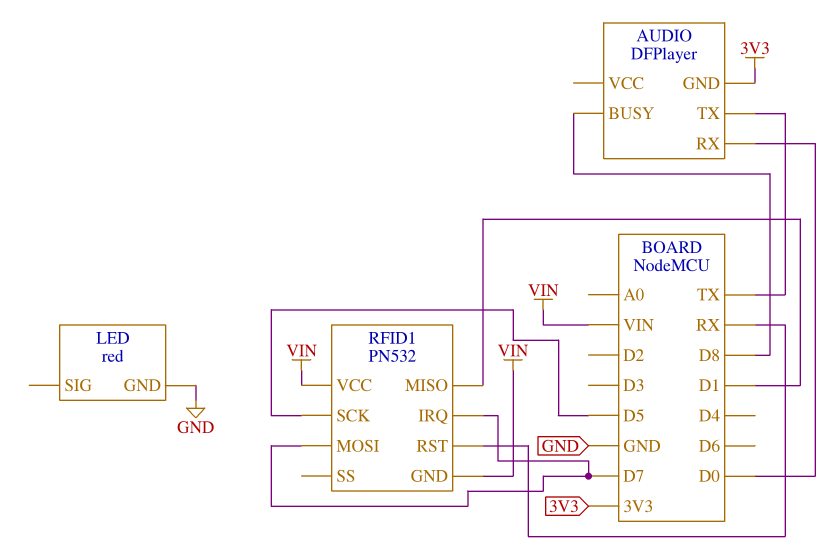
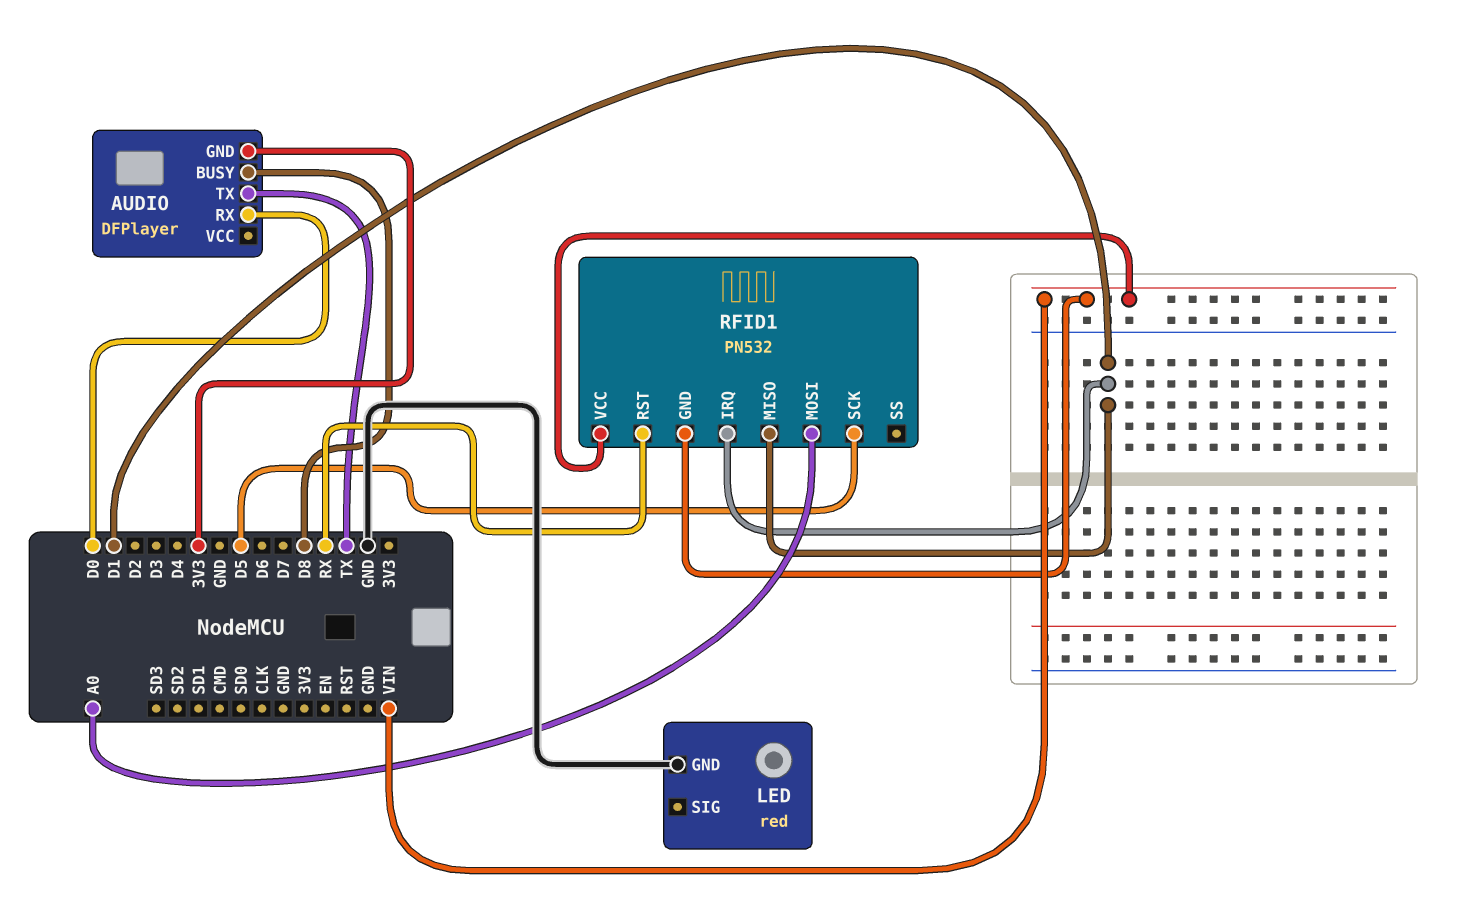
RFID1 pin IRQ: D7 -> D1
RFID1 pin MOSI: D7 -> A0

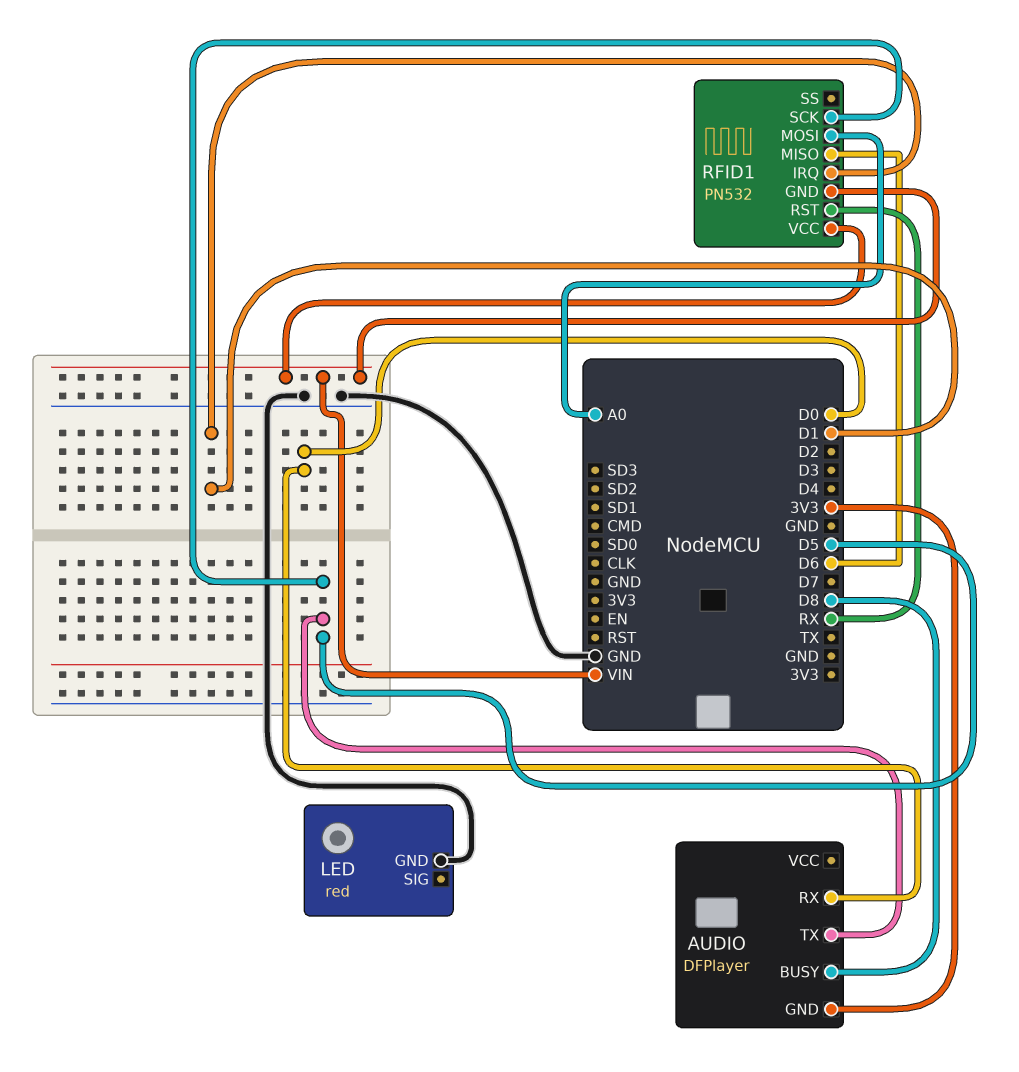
AUDIO pin TX: TX -> D5
RFID1 pin MISO: D1 -> D6

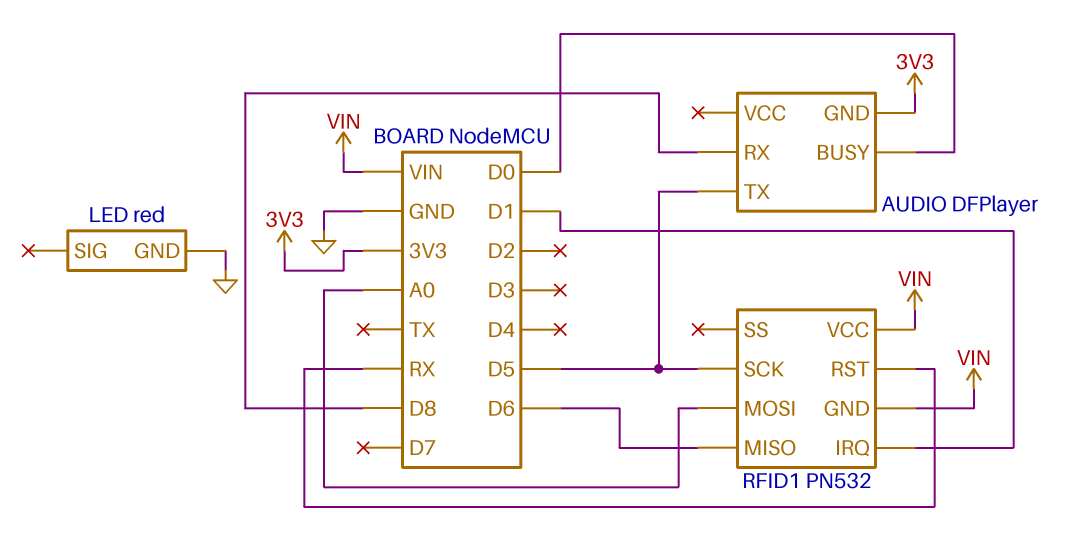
AUDIO pin BUSY: D8 -> D0
AUDIO pin RX: D0 -> D8

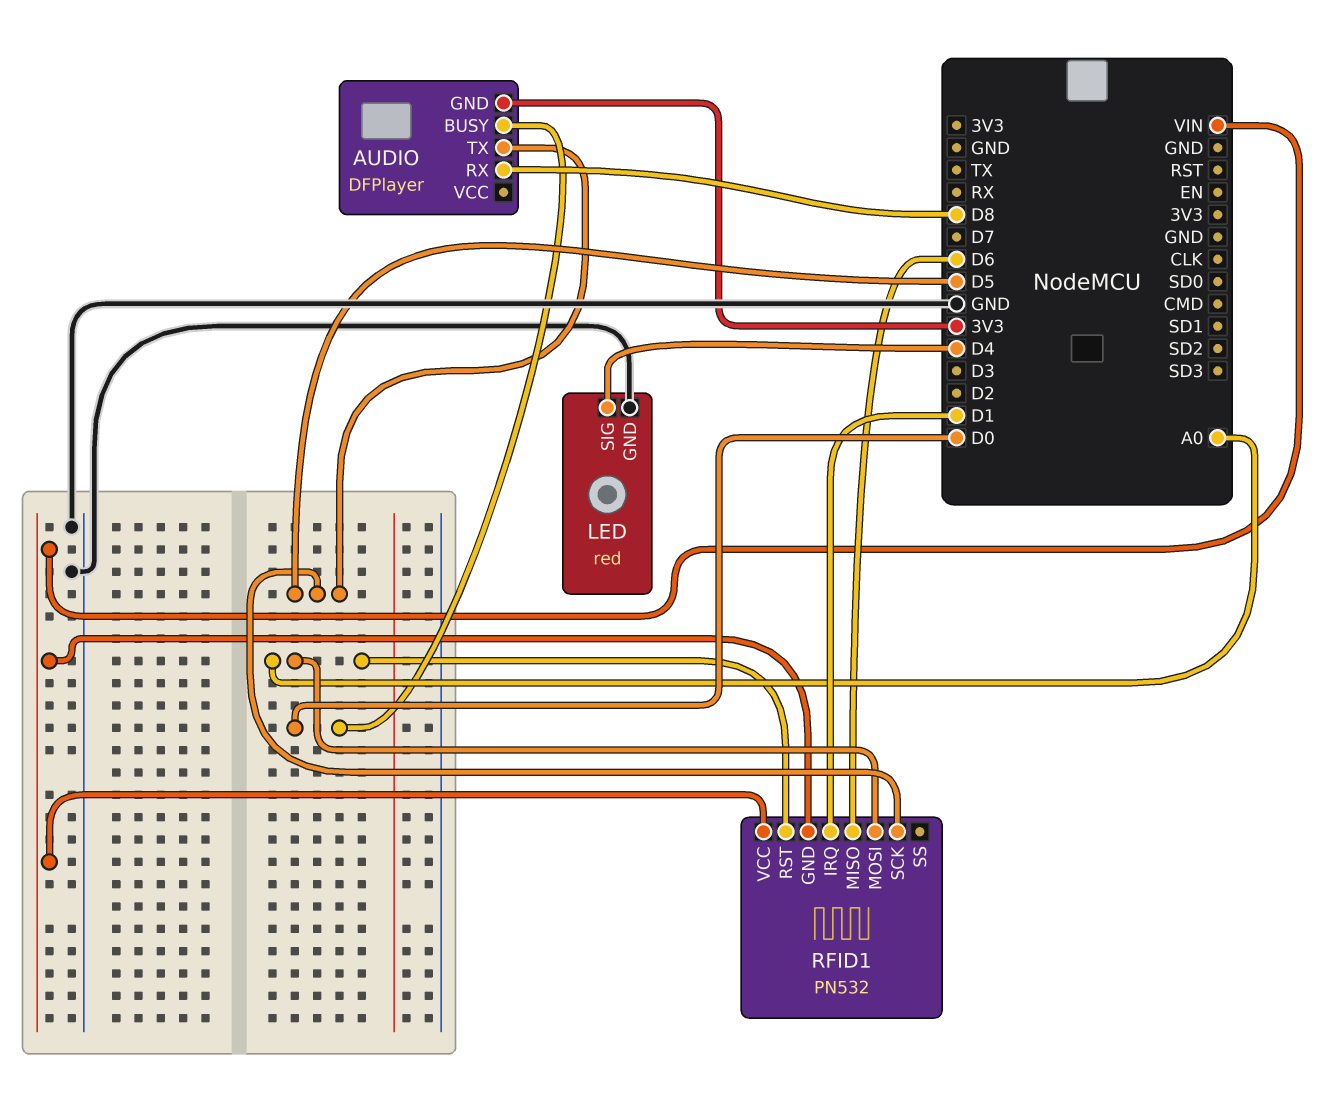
LED pin SIG: none -> D4
RFID1 pin RST: RX -> A0

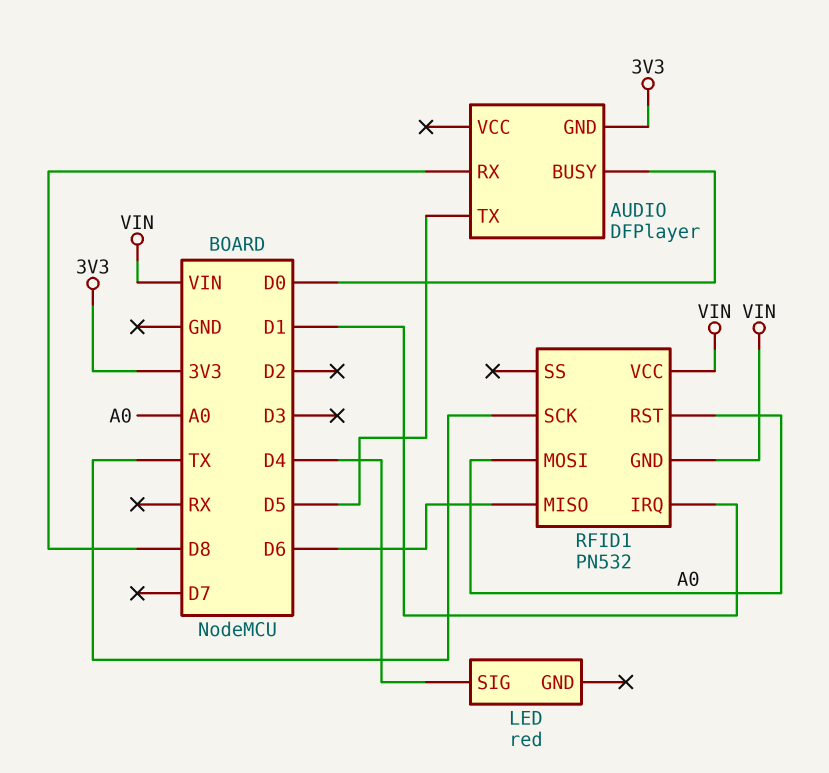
LED pin GND: GND -> none
RFID1 pin SCK: D5 -> TX

